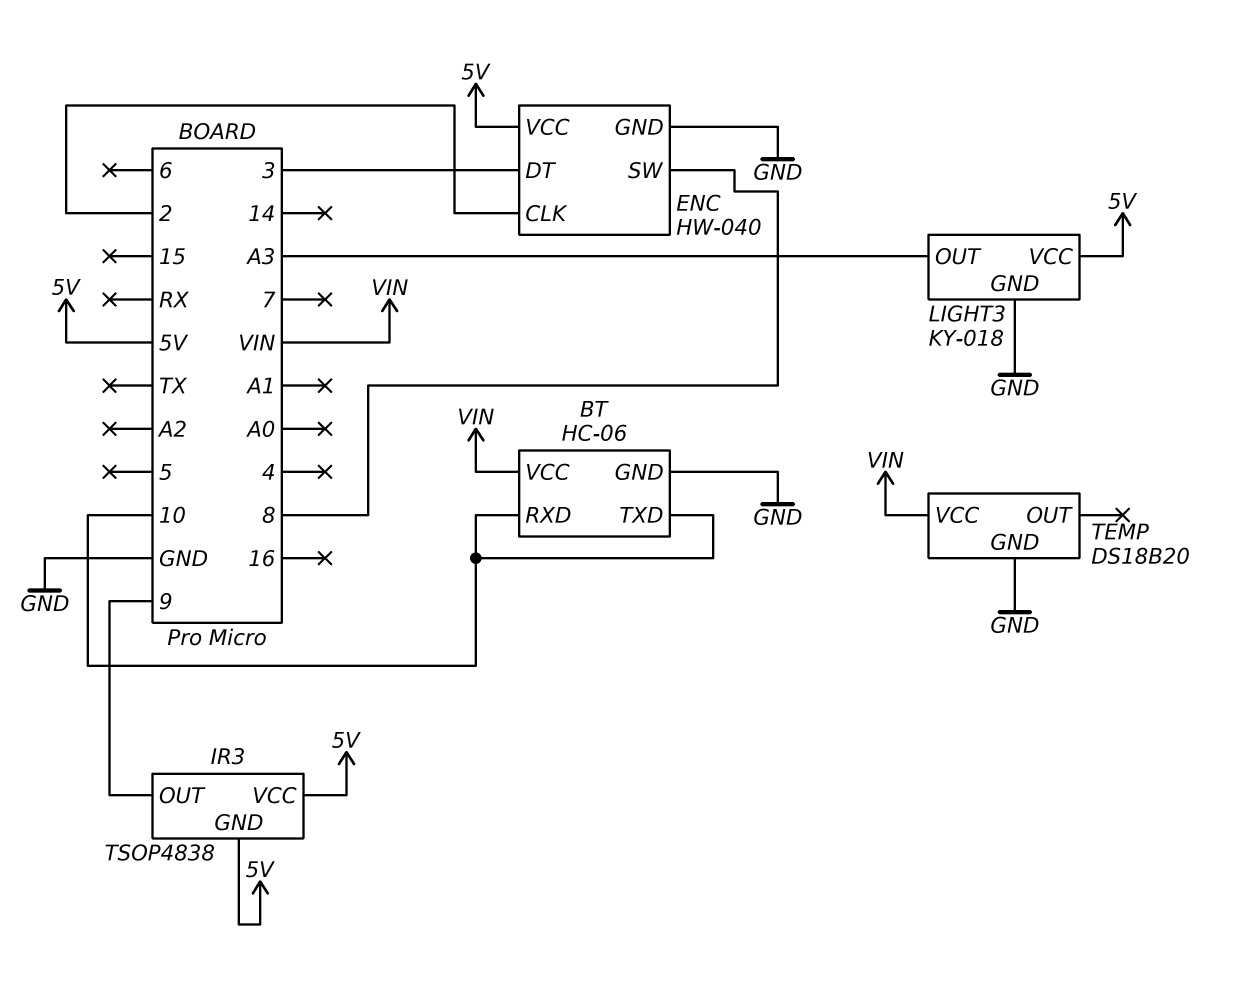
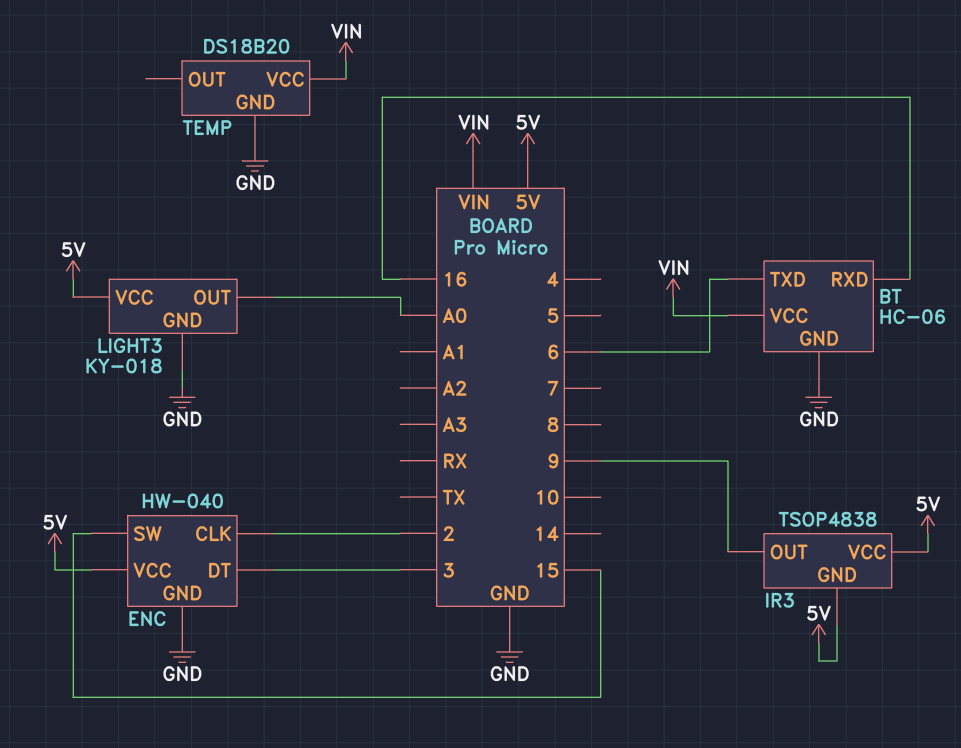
BT pin RXD: 10 -> 16
BT pin TXD: 10 -> 6
ENC pin SW: 8 -> 15
LIGHT3 pin OUT: A3 -> A0

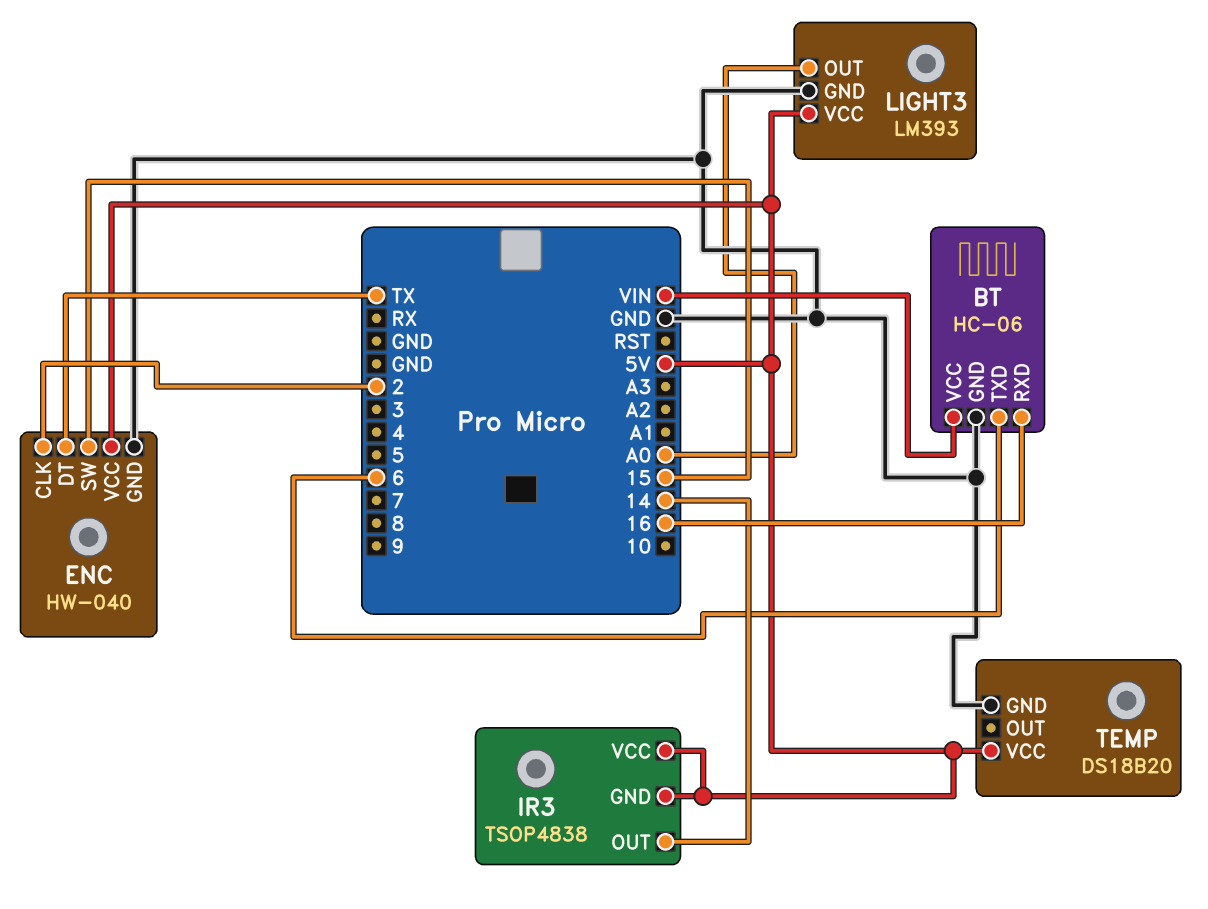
ENC pin DT: 3 -> TX
IR3 pin OUT: 9 -> 14
LIGHT3: KY-018 -> LM393
TEMP pin VCC: VIN -> 5V

